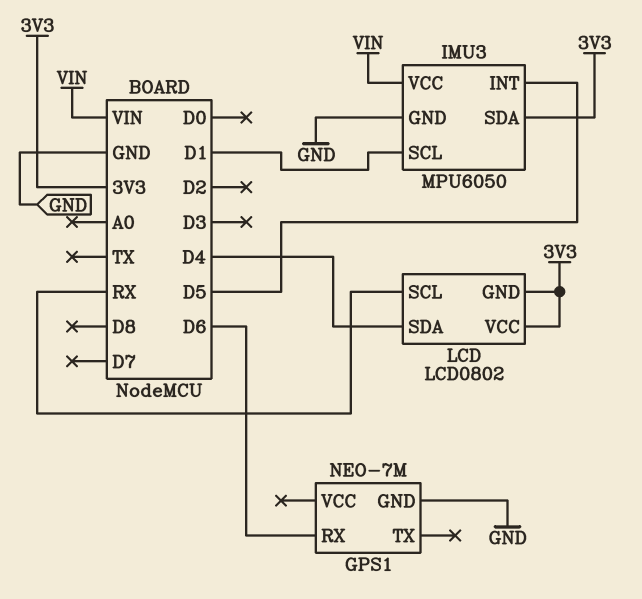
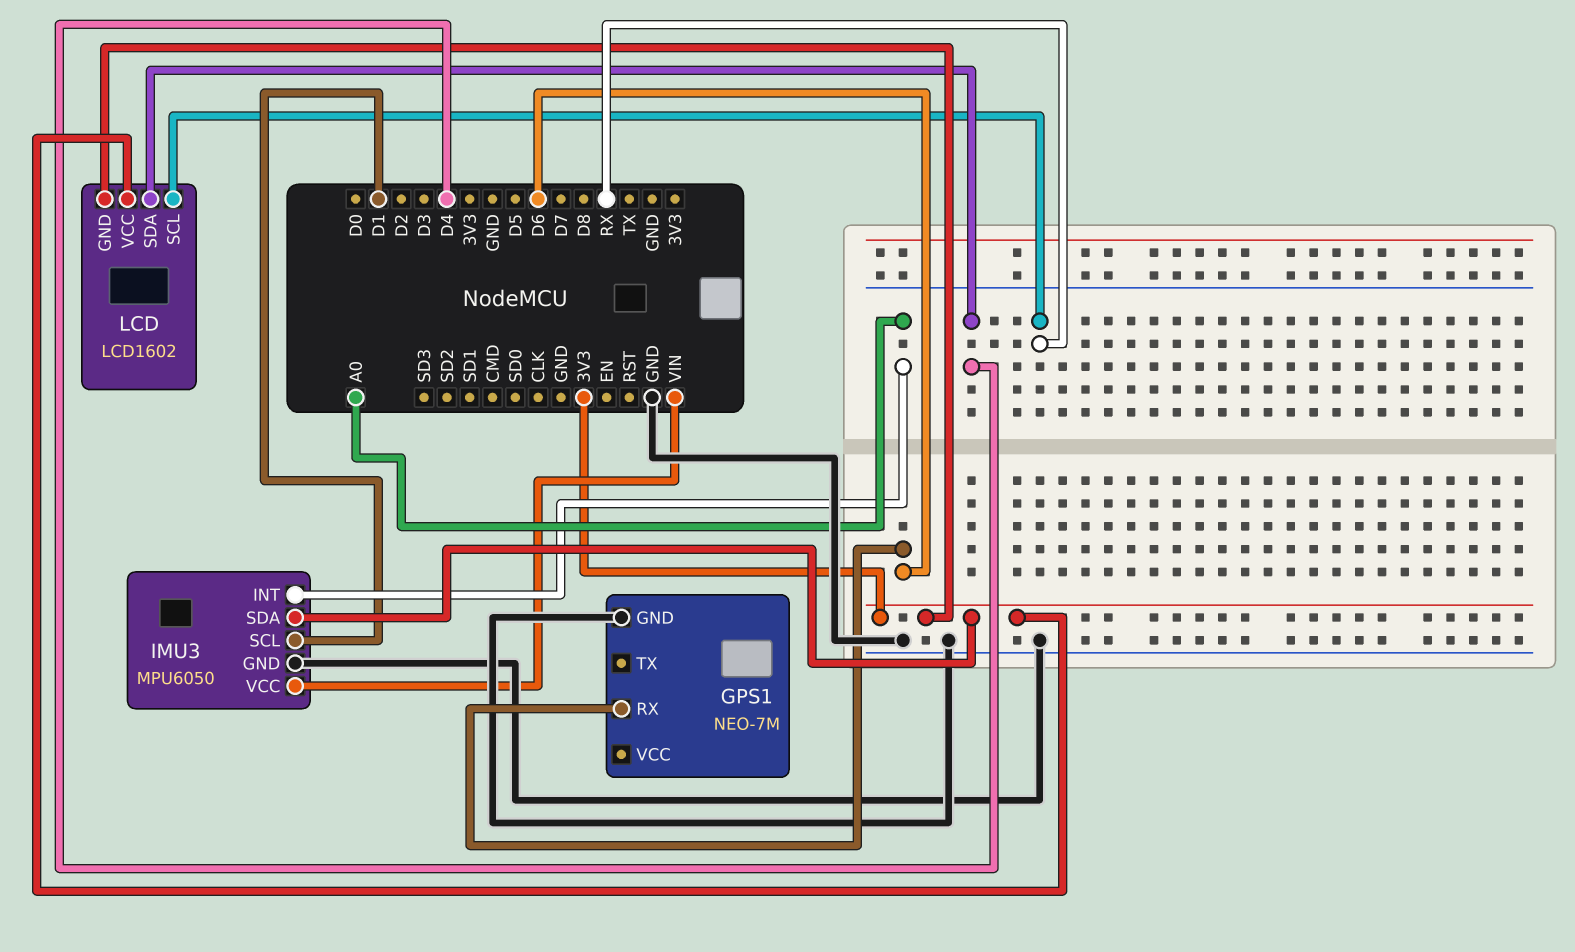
IMU3 pin INT: D5 -> A0
LCD: LCD0802 -> LCD1602

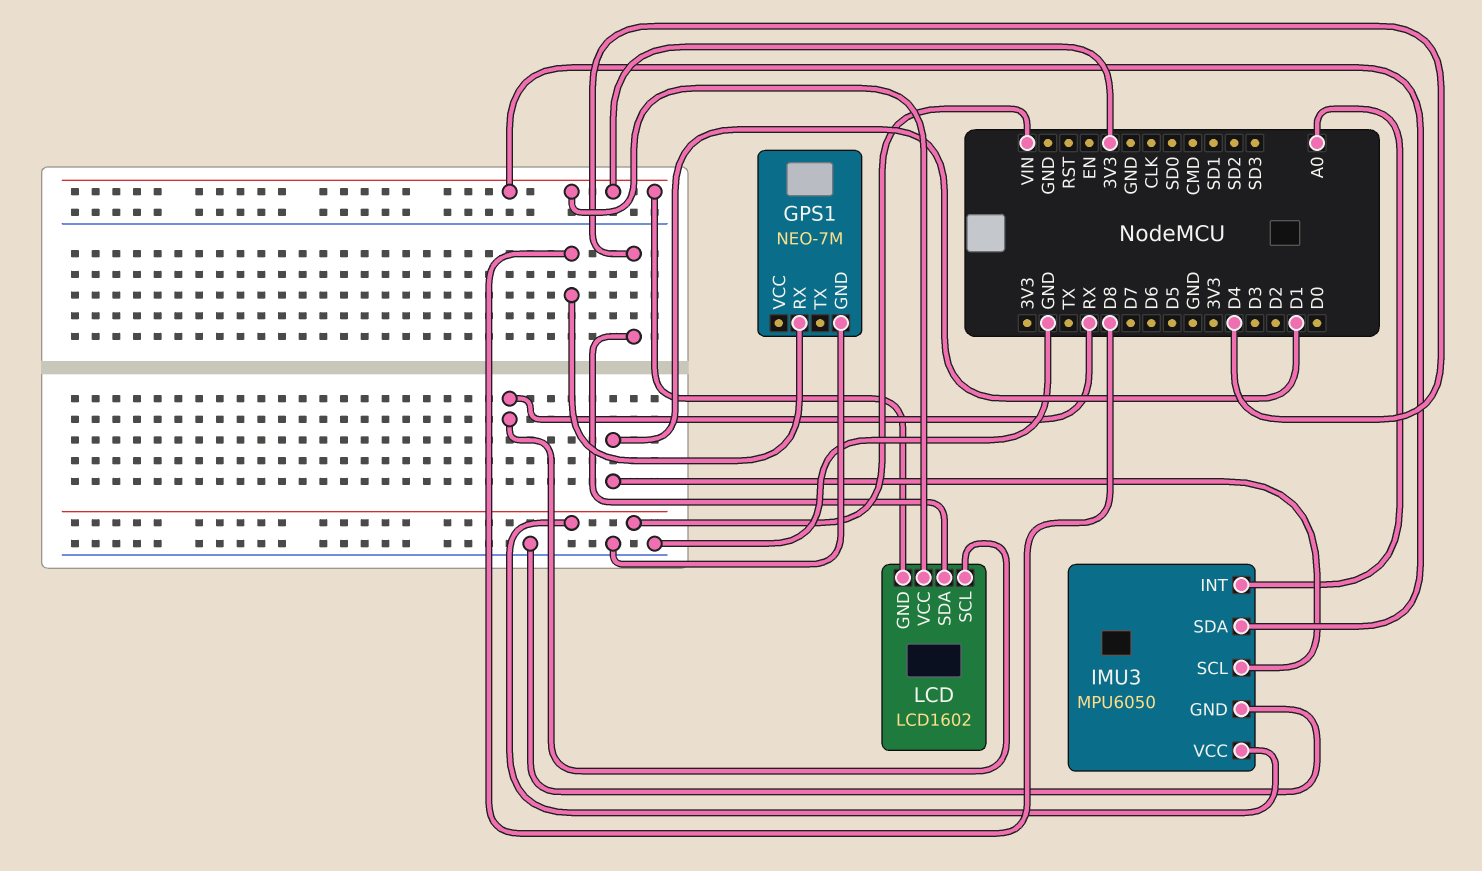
GPS1 pin RX: D6 -> D8

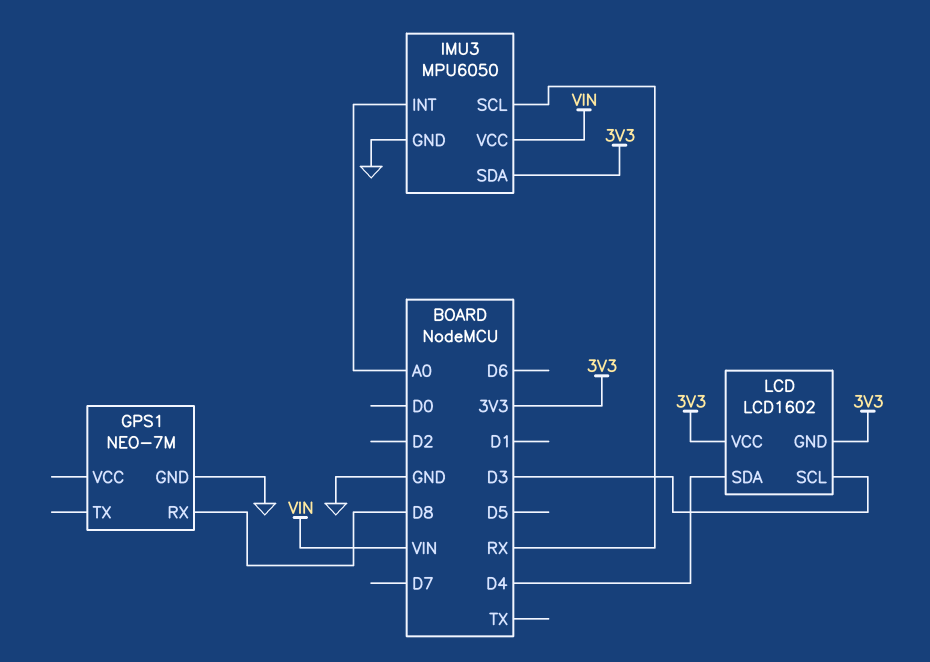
IMU3 pin SCL: D1 -> RX
LCD pin SCL: RX -> D3

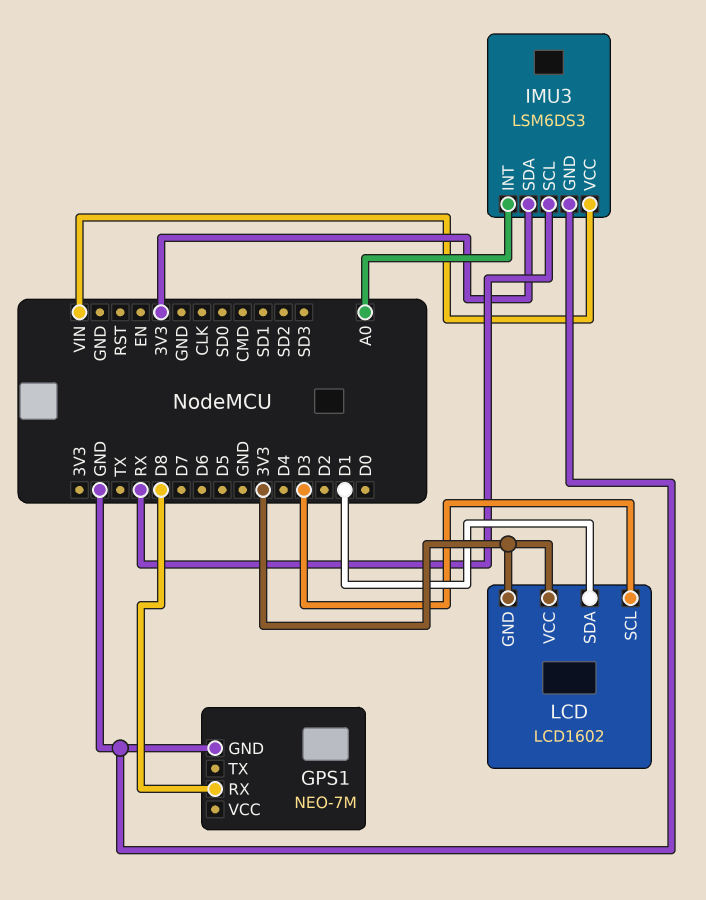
IMU3: MPU6050 -> LSM6DS3
LCD pin SDA: D4 -> D1

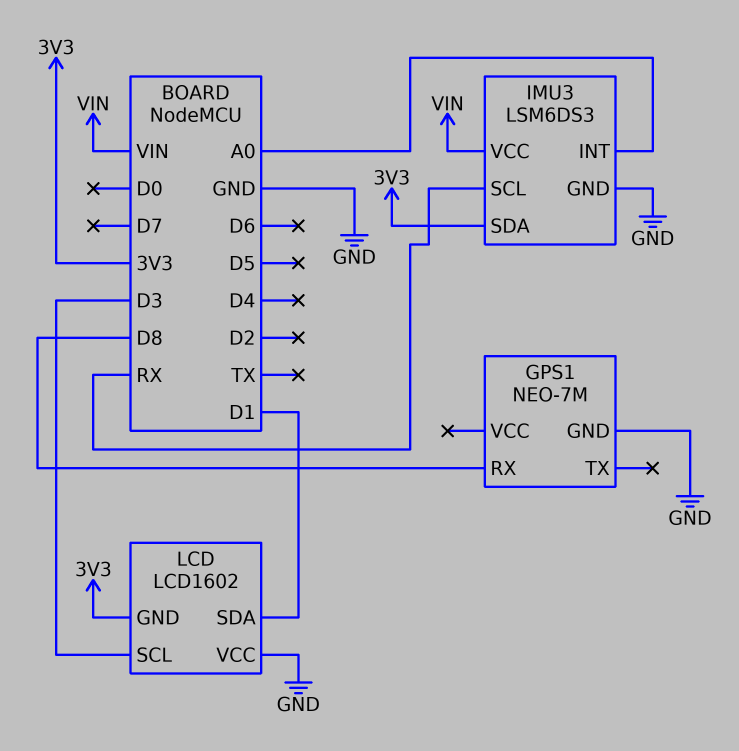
LCD pin VCC: 3V3 -> GND

